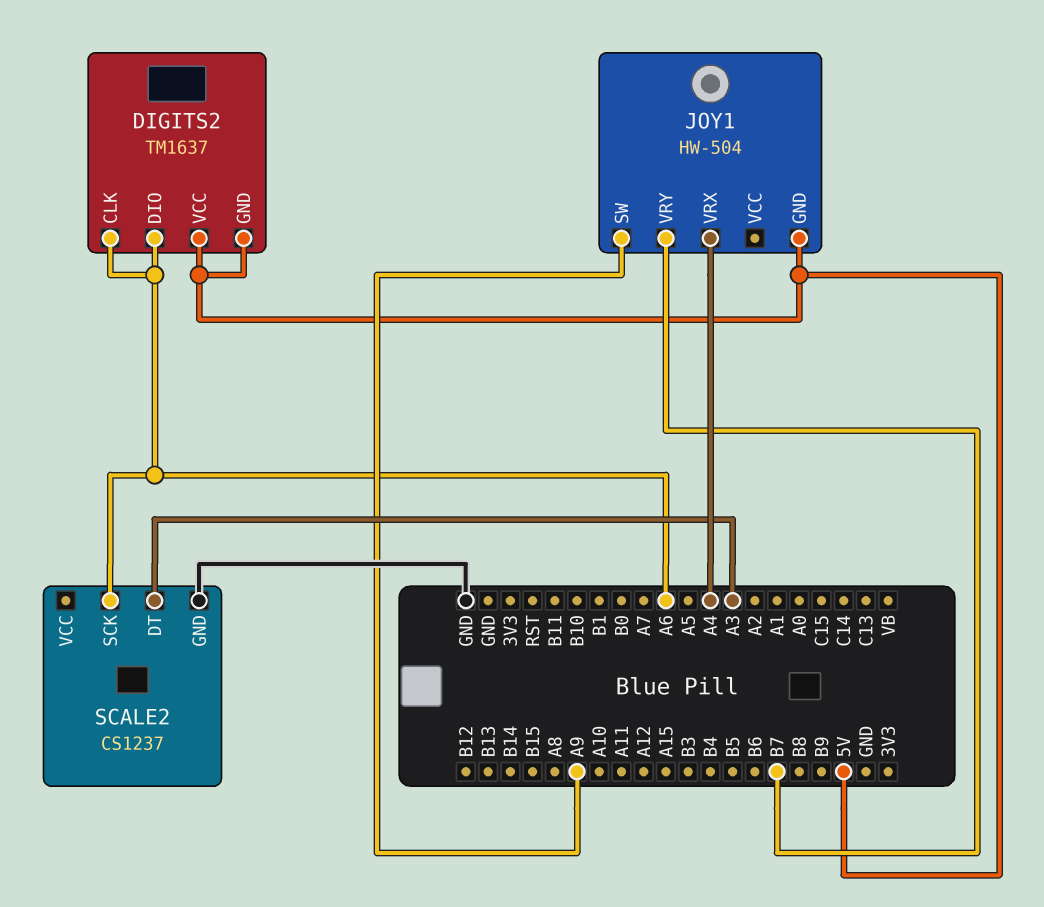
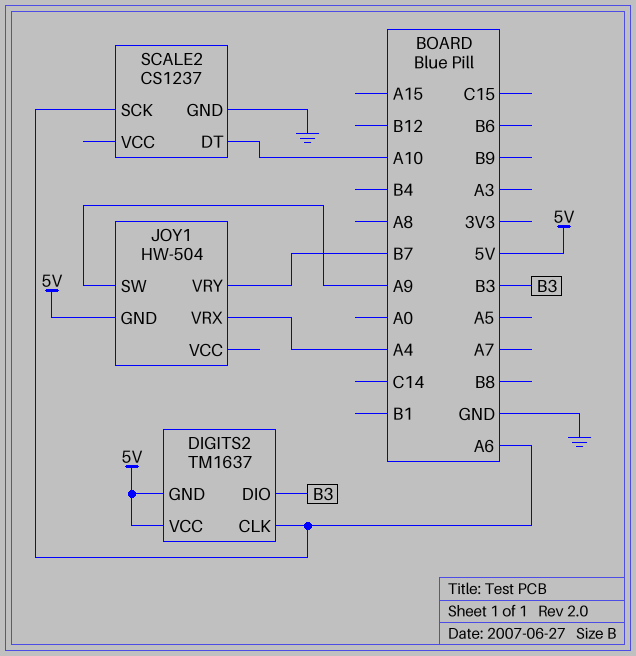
DIGITS2 pin DIO: A6 -> B3
SCALE2 pin DT: A3 -> A10

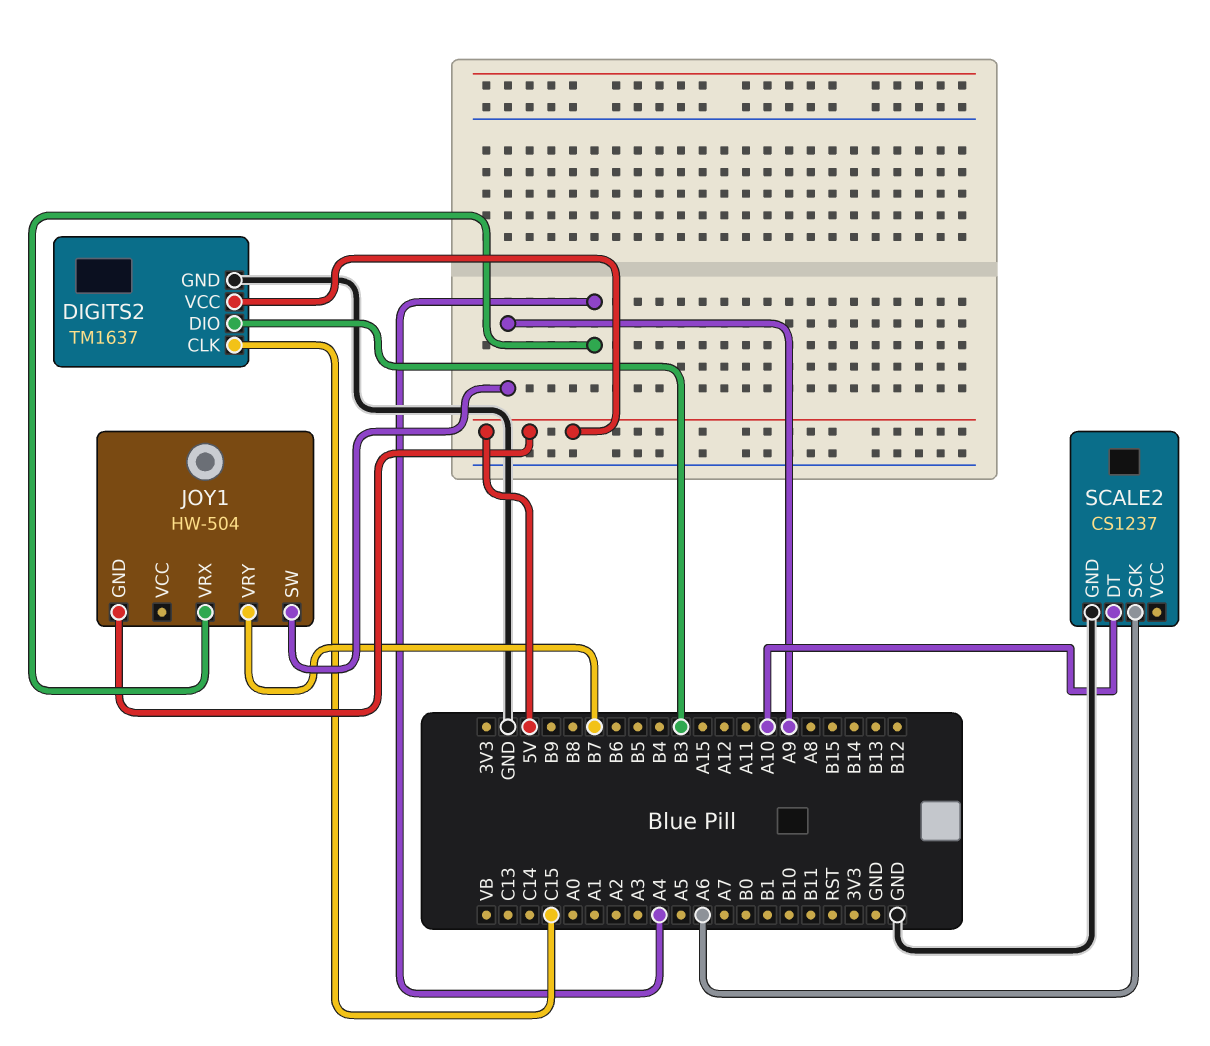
DIGITS2 pin CLK: A6 -> C15
DIGITS2 pin GND: 5V -> GND

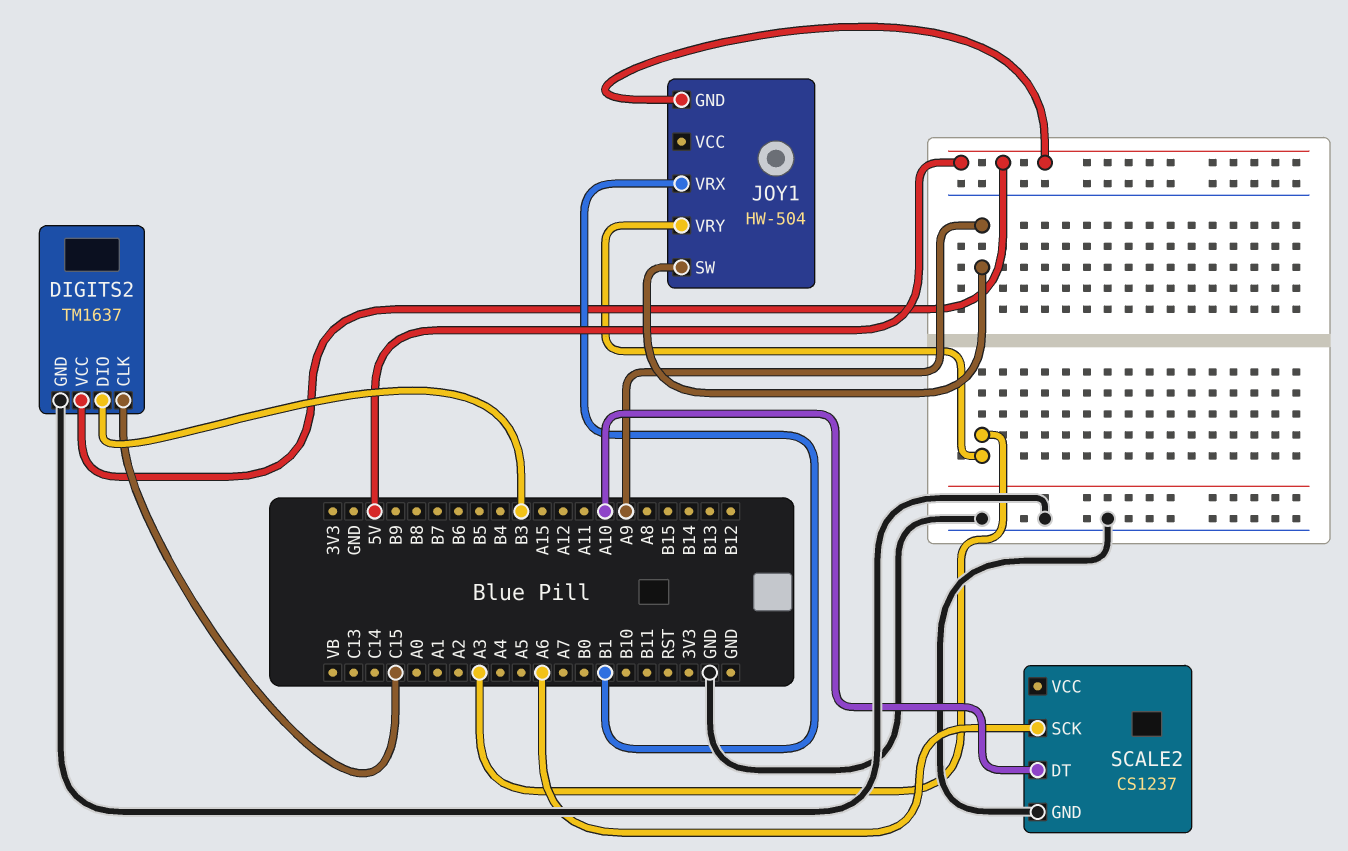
JOY1 pin VRX: A4 -> B1
JOY1 pin VRY: B7 -> A3

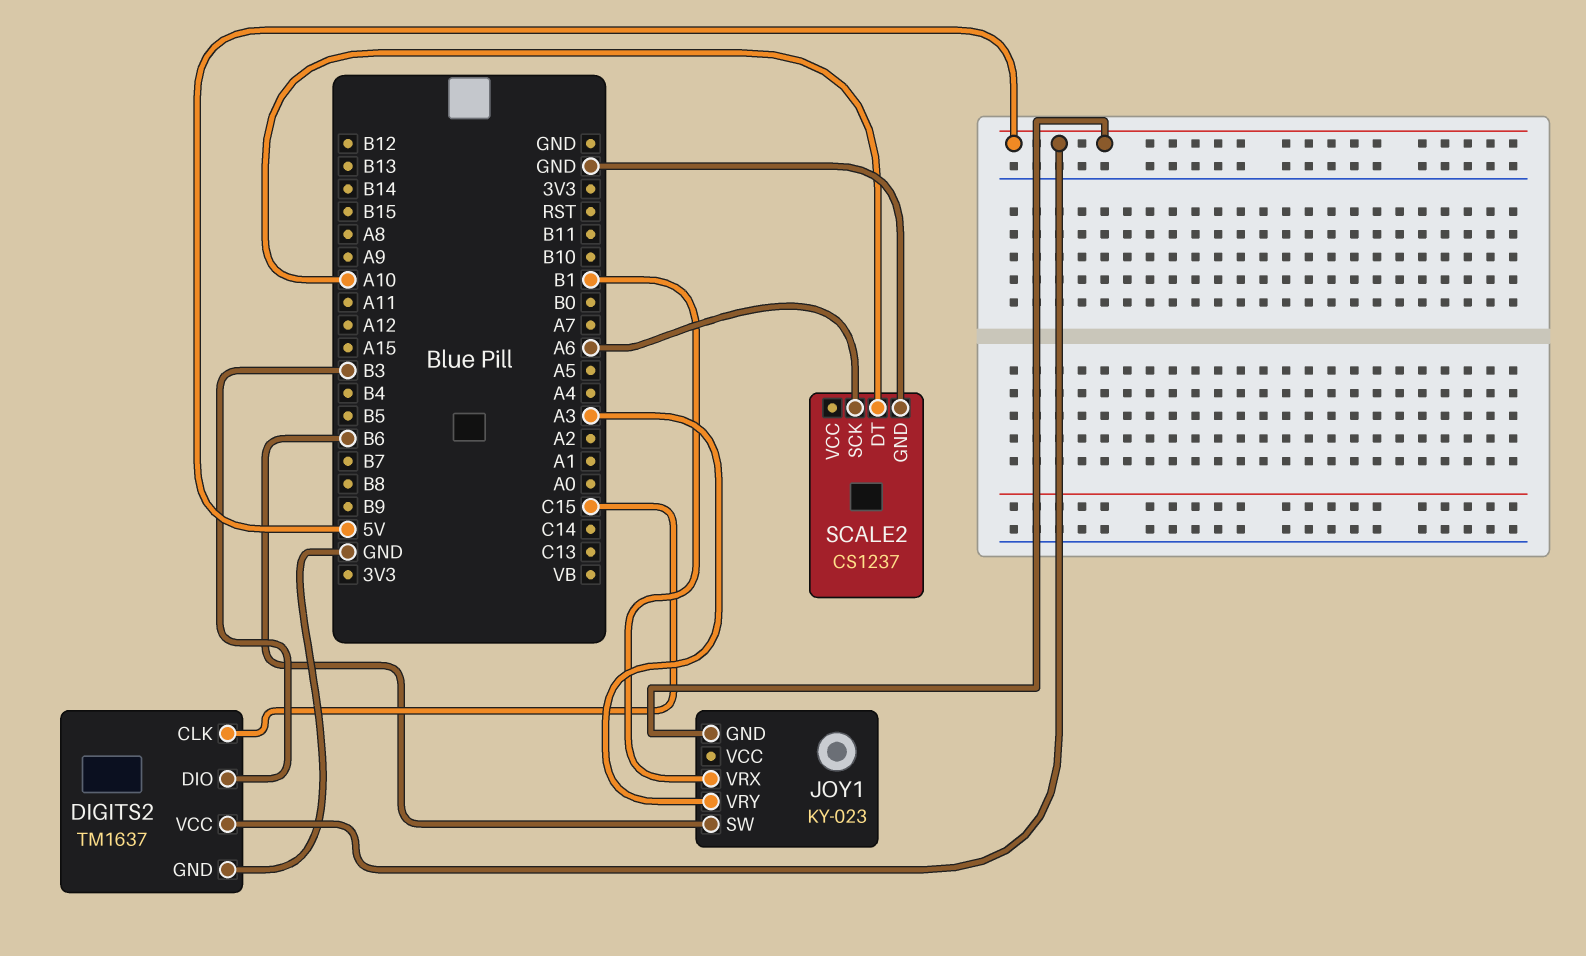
JOY1: HW-504 -> KY-023
JOY1 pin SW: A9 -> B6

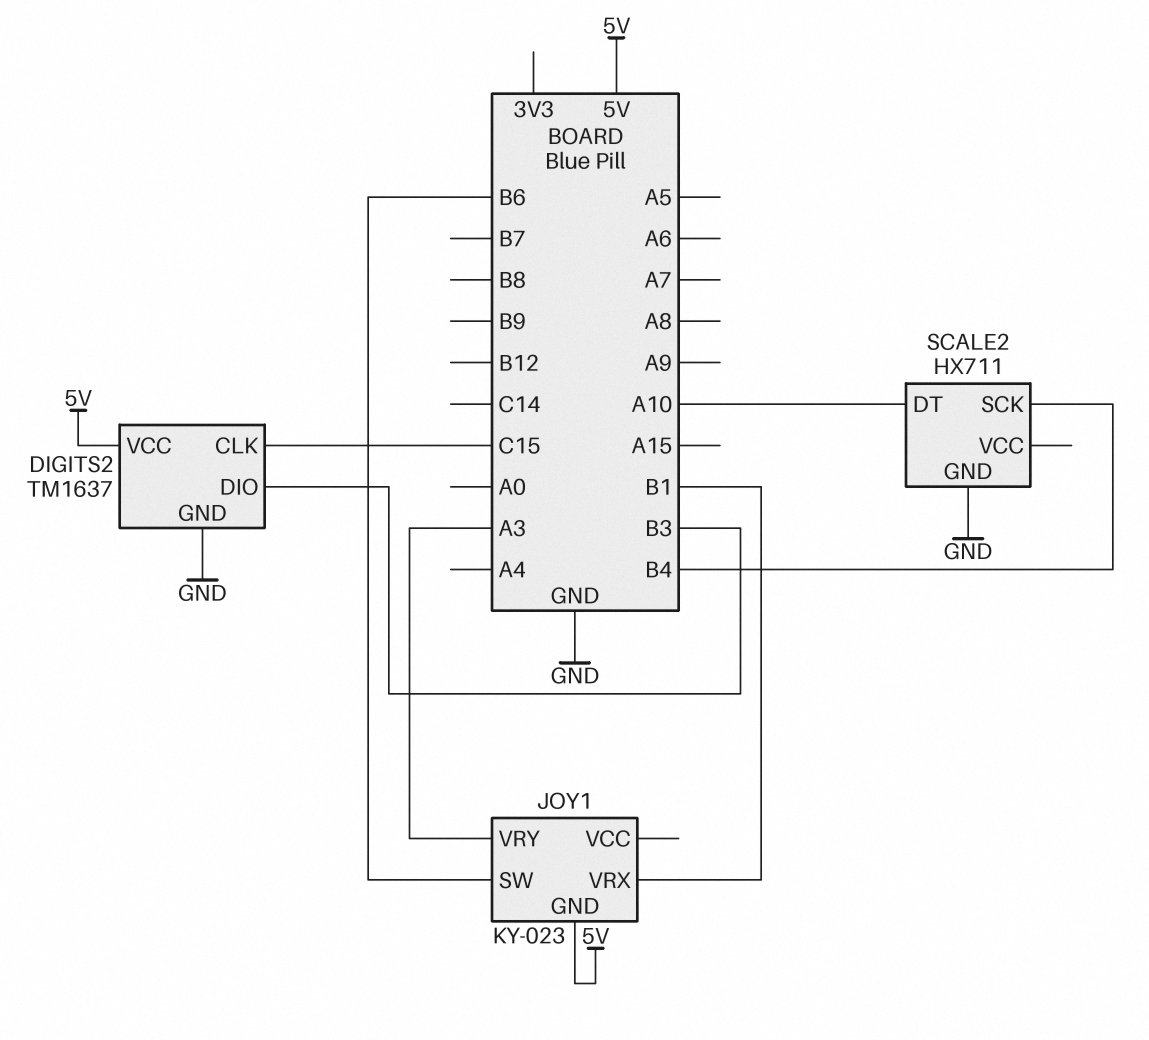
SCALE2: CS1237 -> HX711
SCALE2 pin SCK: A6 -> B4

